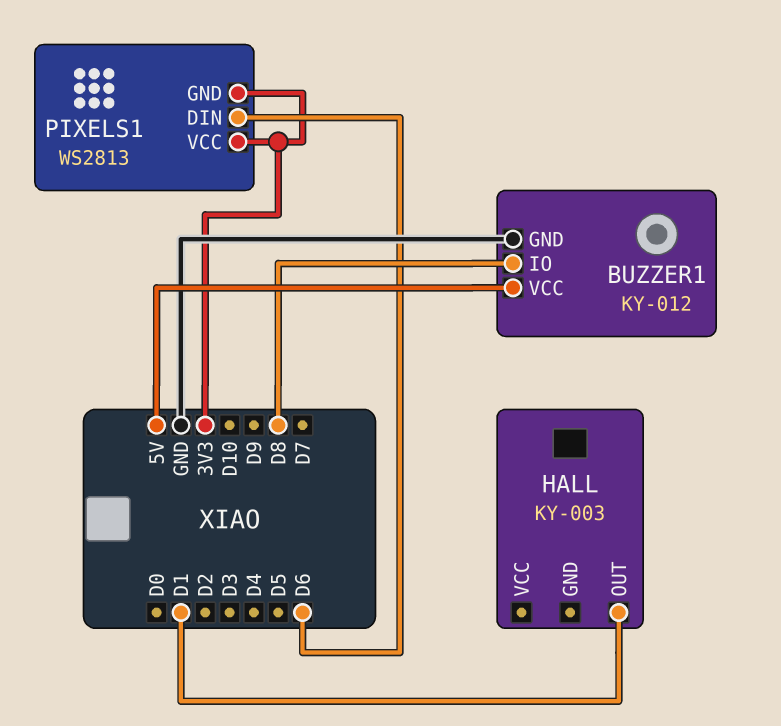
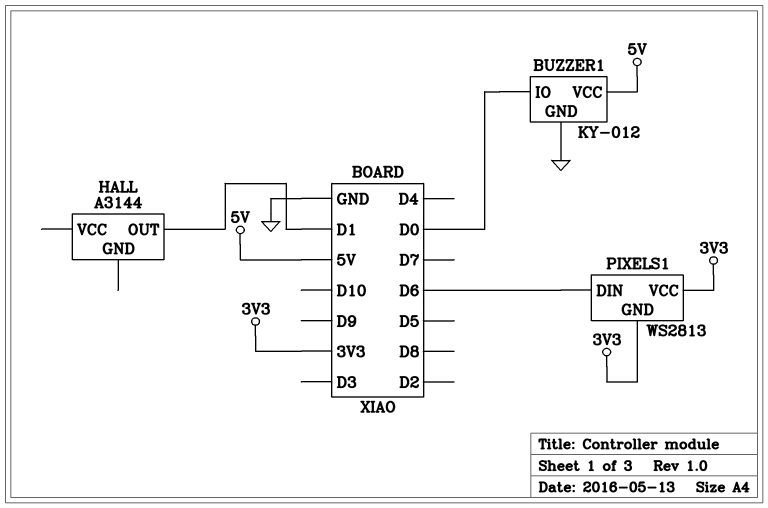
BUZZER1 pin IO: D8 -> D0
HALL: KY-003 -> A3144

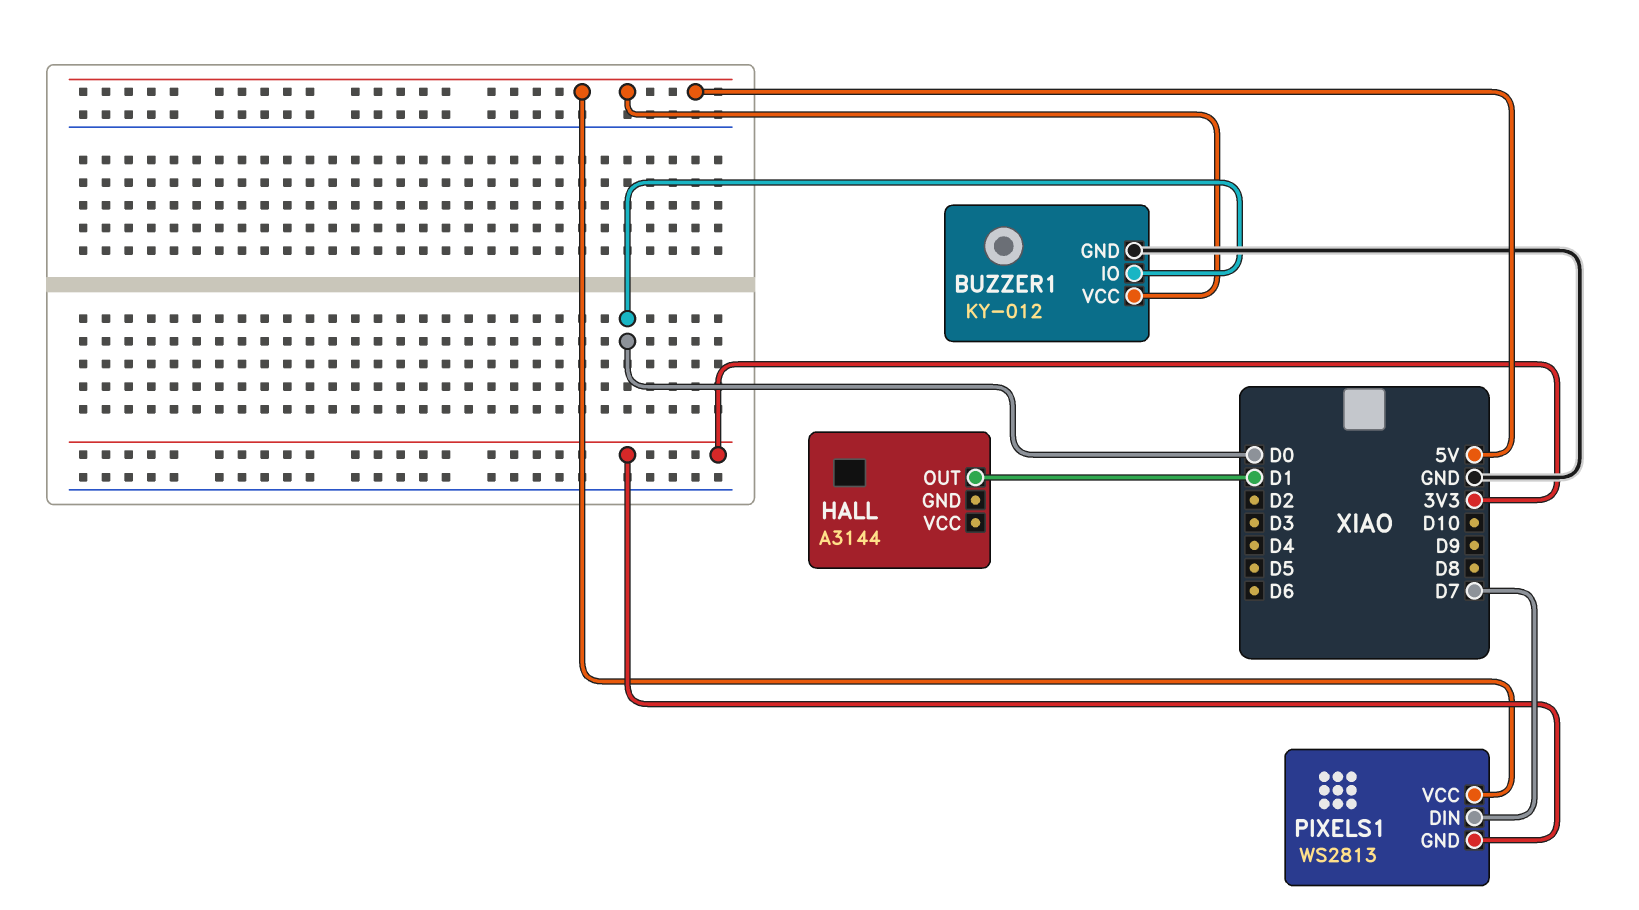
PIXELS1 pin DIN: D6 -> D7
PIXELS1 pin VCC: 3V3 -> 5V

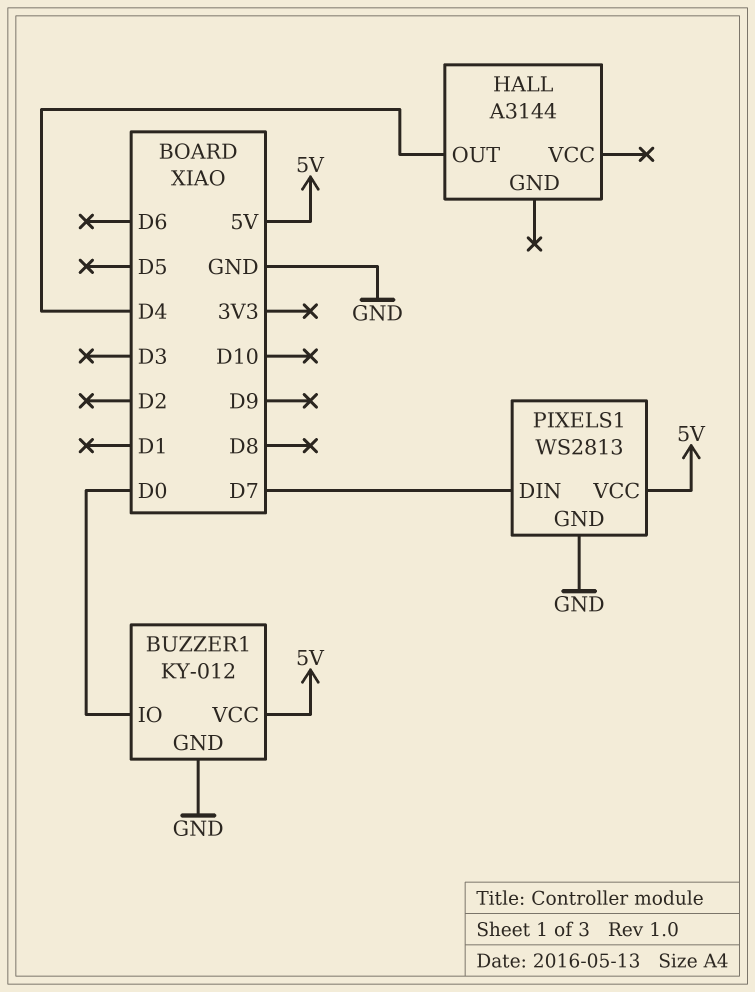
HALL pin OUT: D1 -> D4
PIXELS1 pin GND: 3V3 -> GND

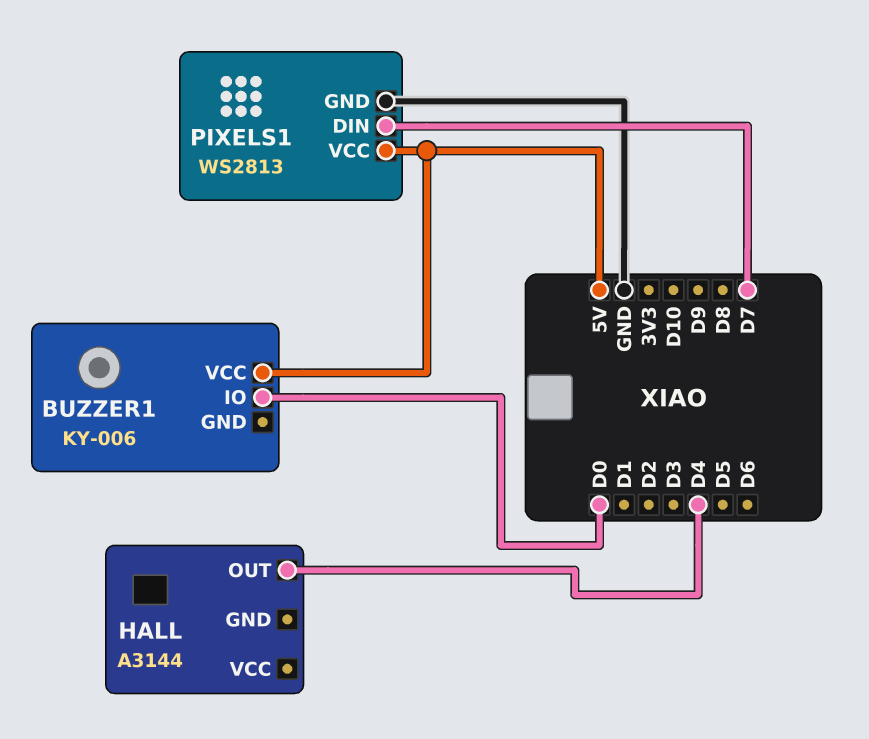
BUZZER1: KY-012 -> KY-006
BUZZER1 pin GND: GND -> none

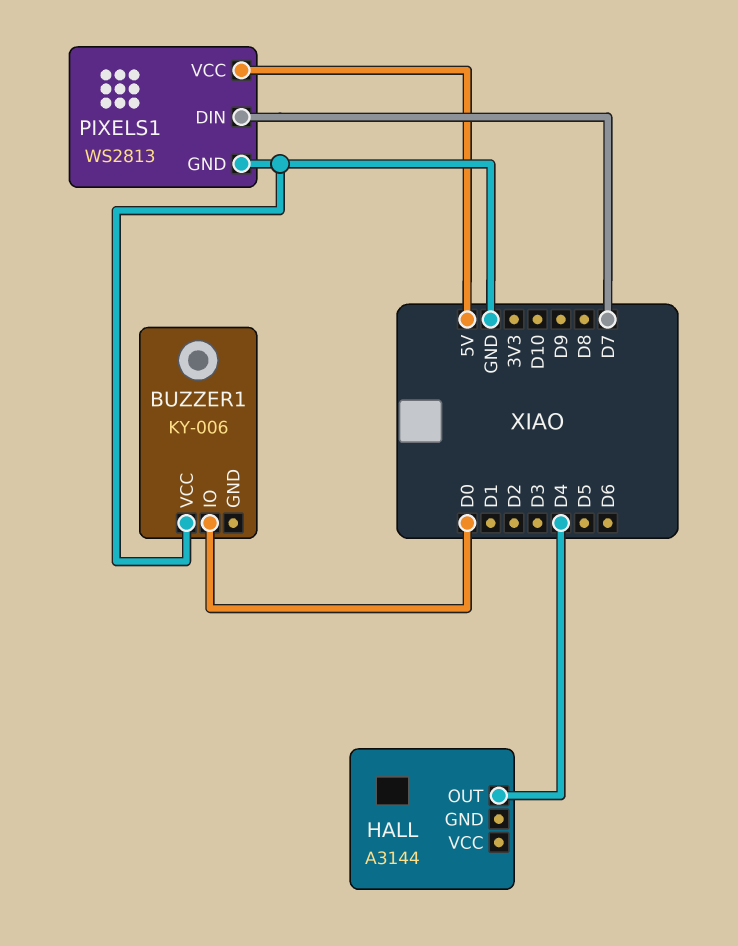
BUZZER1 pin VCC: 5V -> GND

